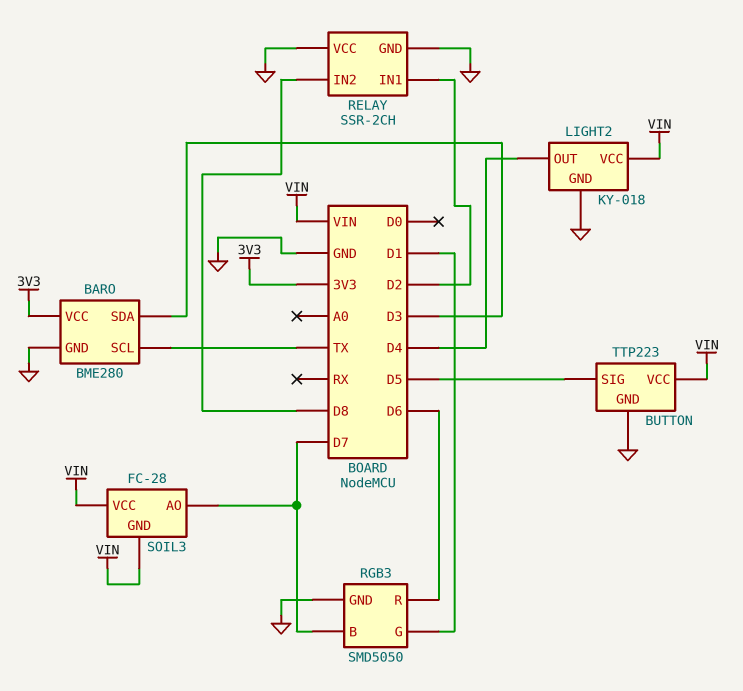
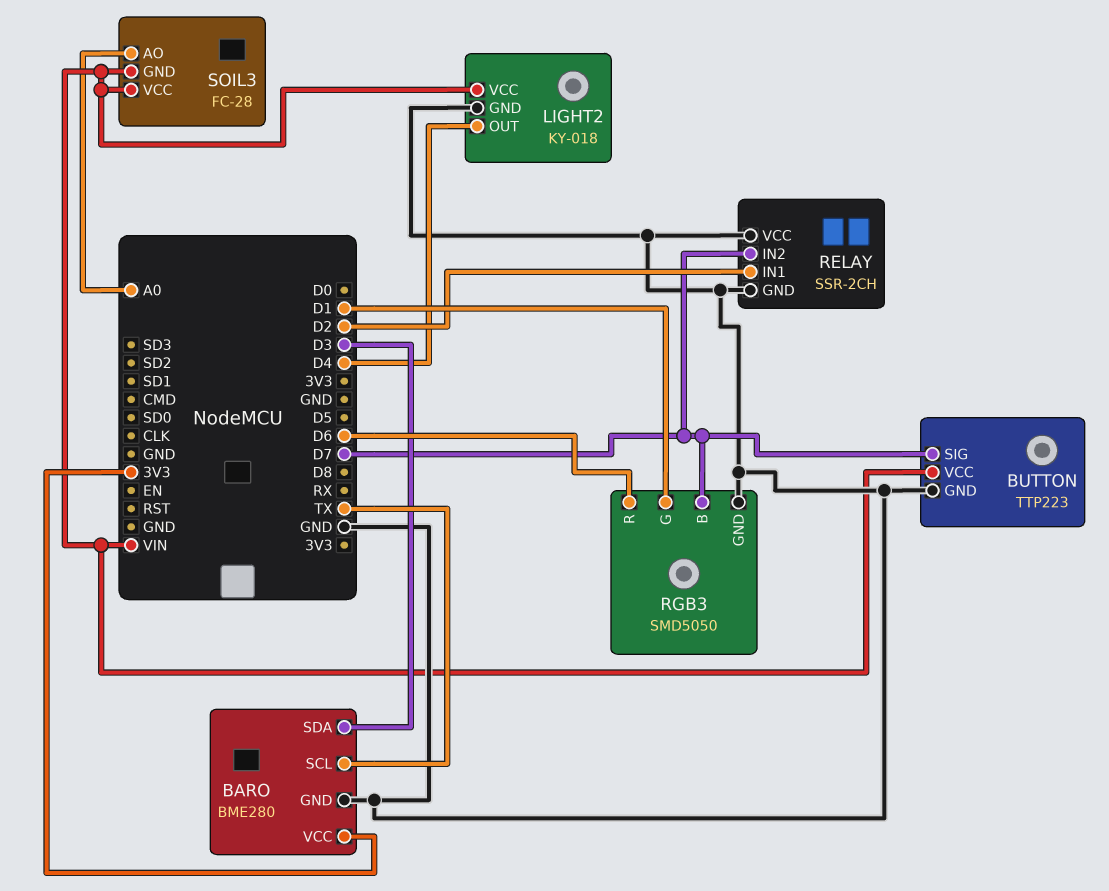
BUTTON pin SIG: D5 -> D7
RELAY pin IN2: D8 -> D7
SOIL3 pin AO: D7 -> A0

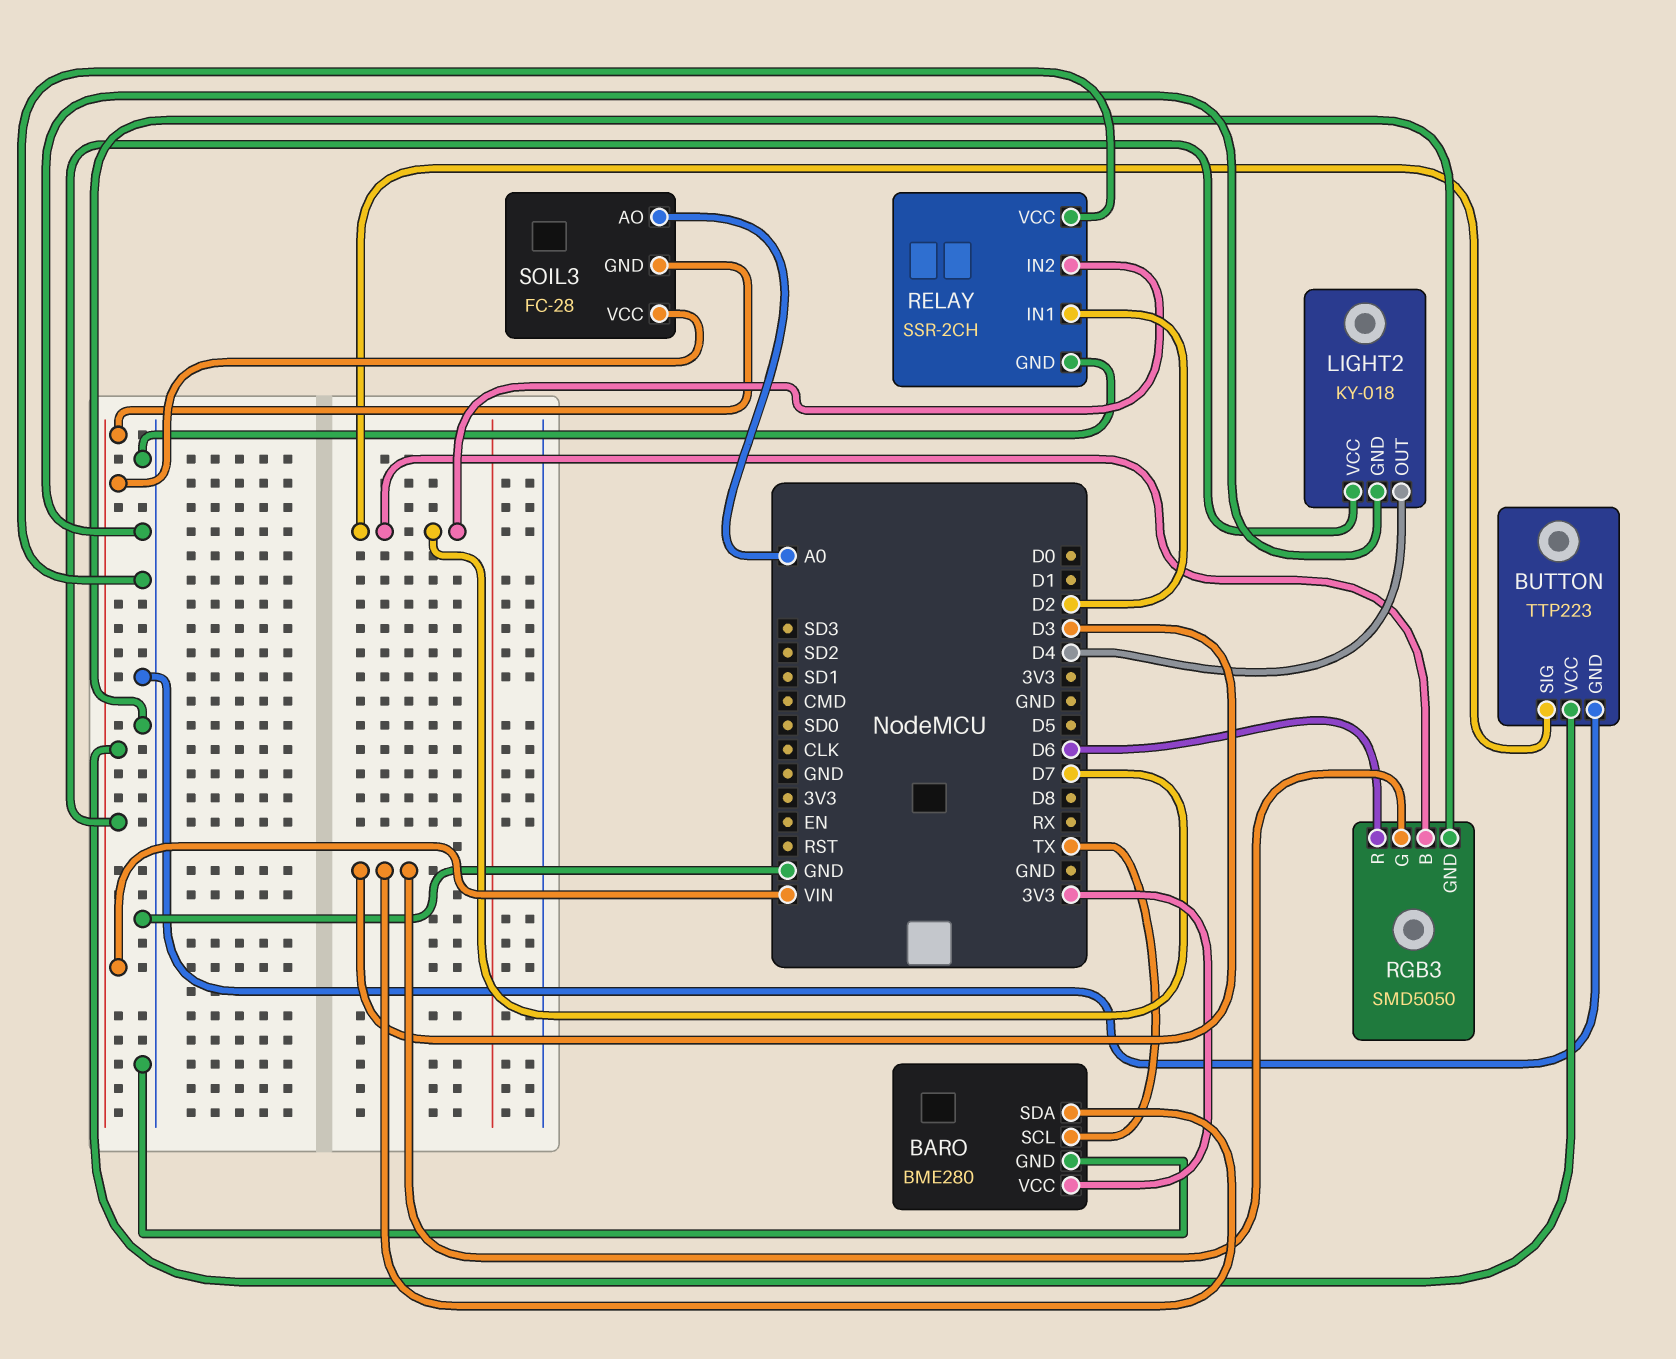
RGB3 pin G: D1 -> D3

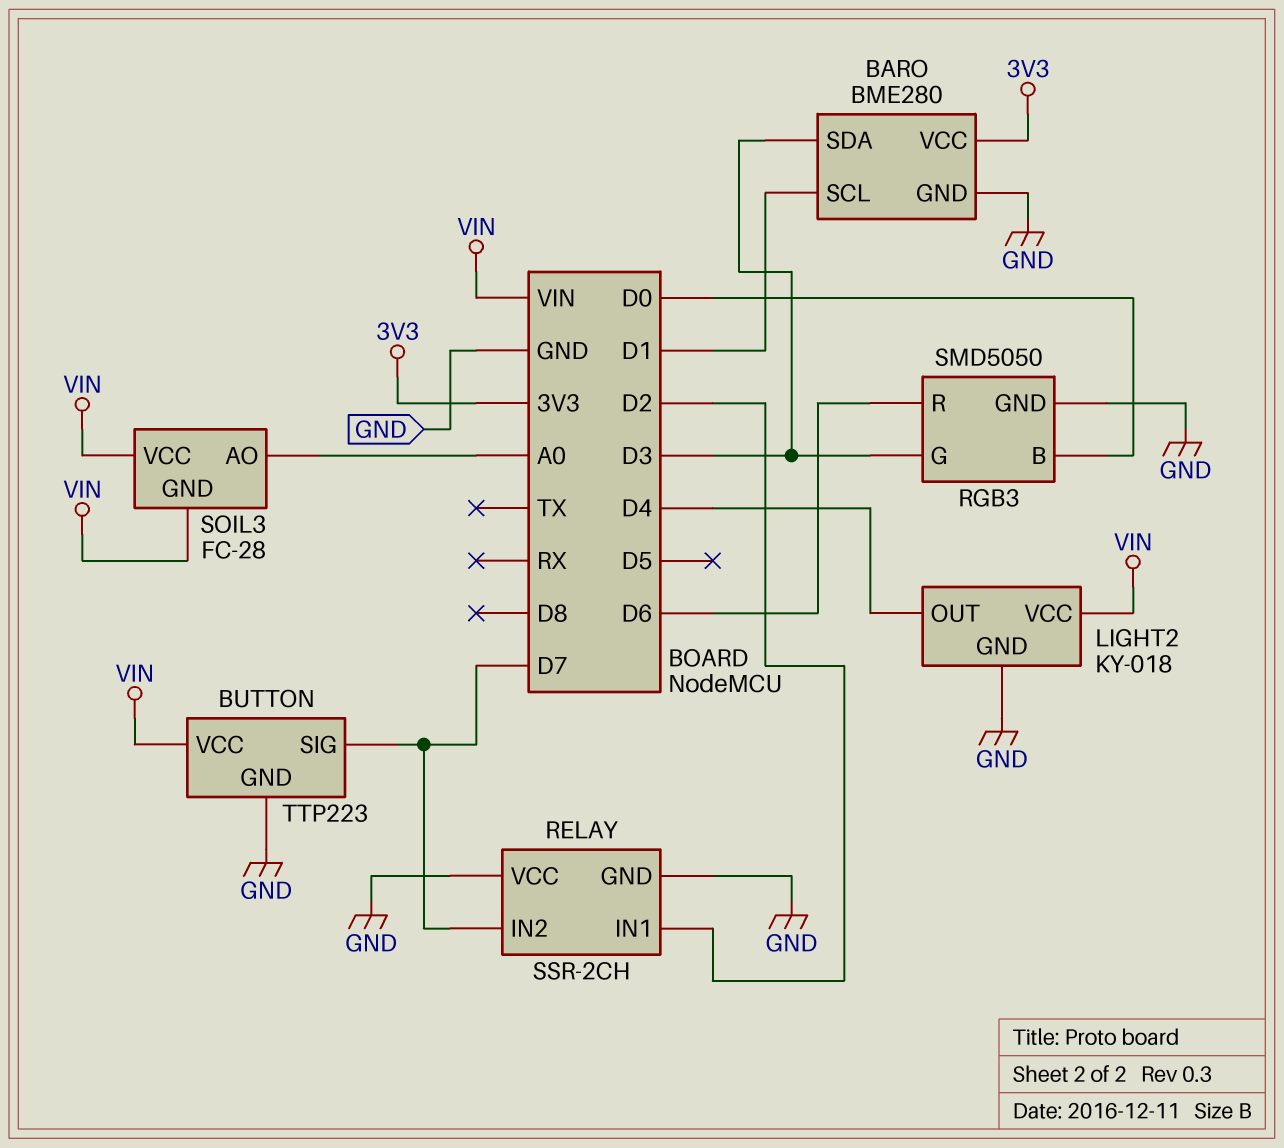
BARO pin SCL: TX -> D1
RGB3 pin B: D7 -> D0

